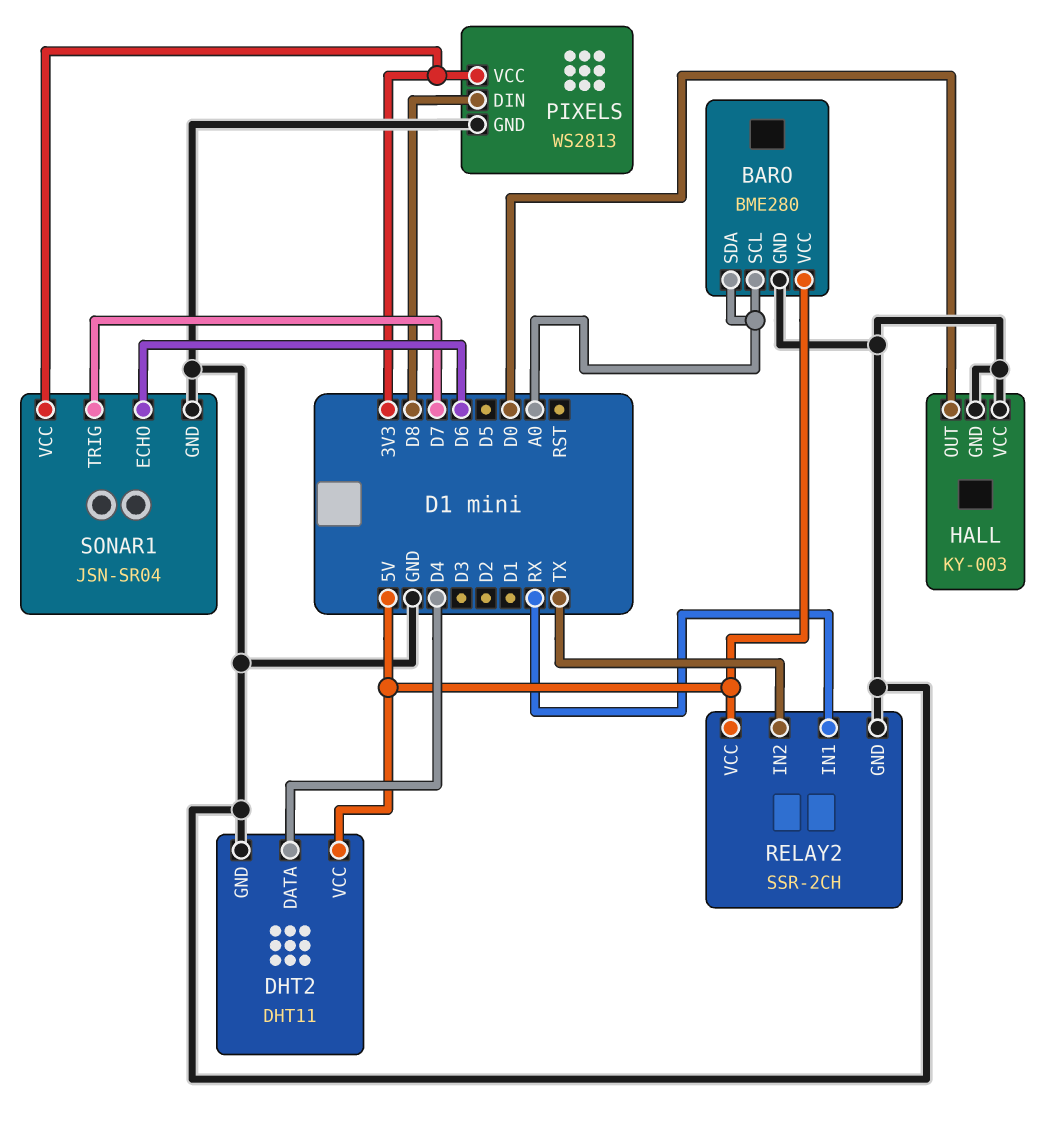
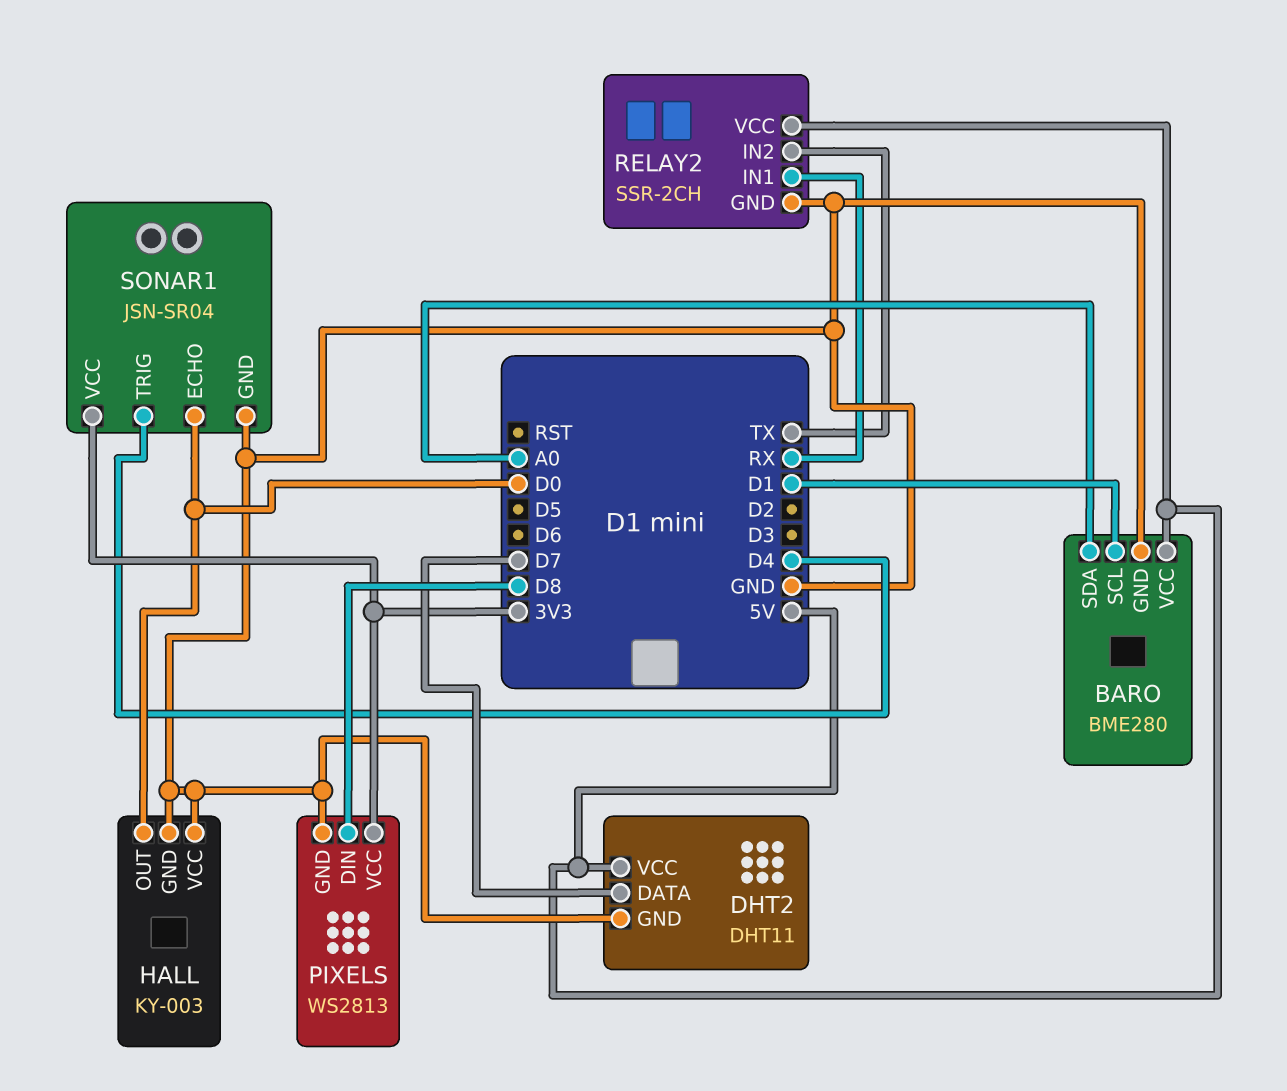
BARO pin SCL: A0 -> D1
DHT2 pin DATA: D4 -> D7
SONAR1 pin ECHO: D6 -> D0
SONAR1 pin TRIG: D7 -> D4

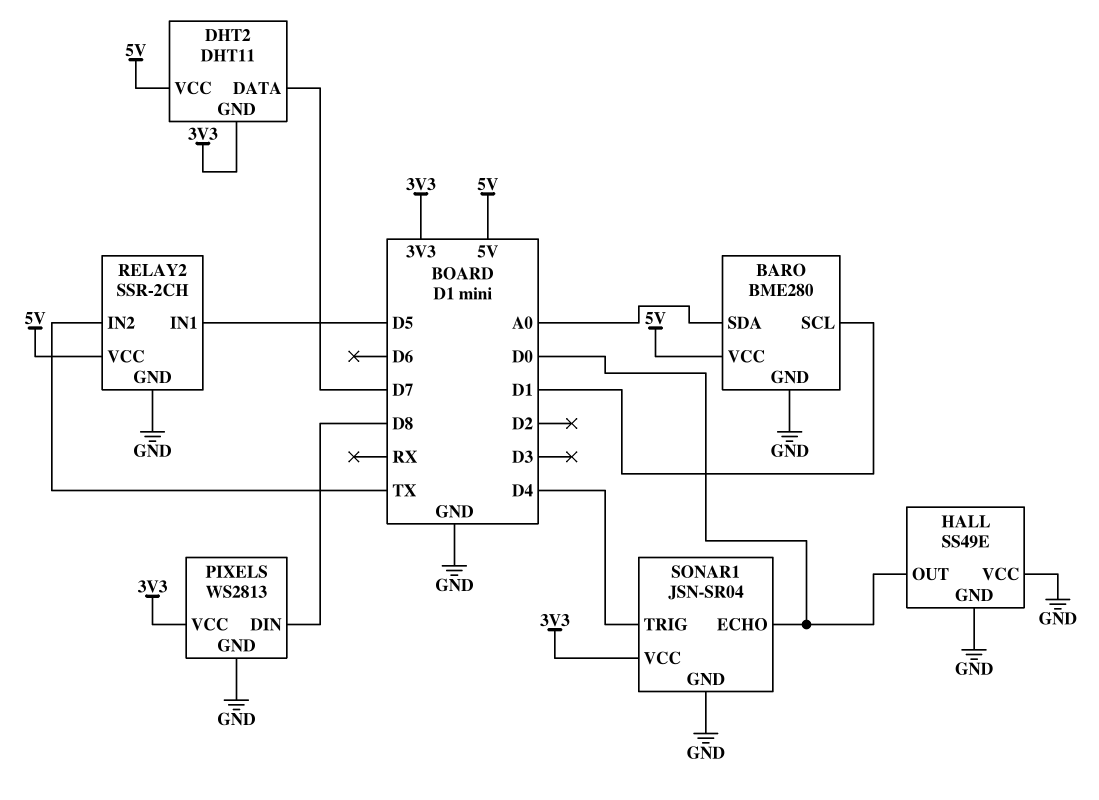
DHT2 pin GND: GND -> 3V3
HALL: KY-003 -> SS49E
RELAY2 pin IN1: RX -> D5

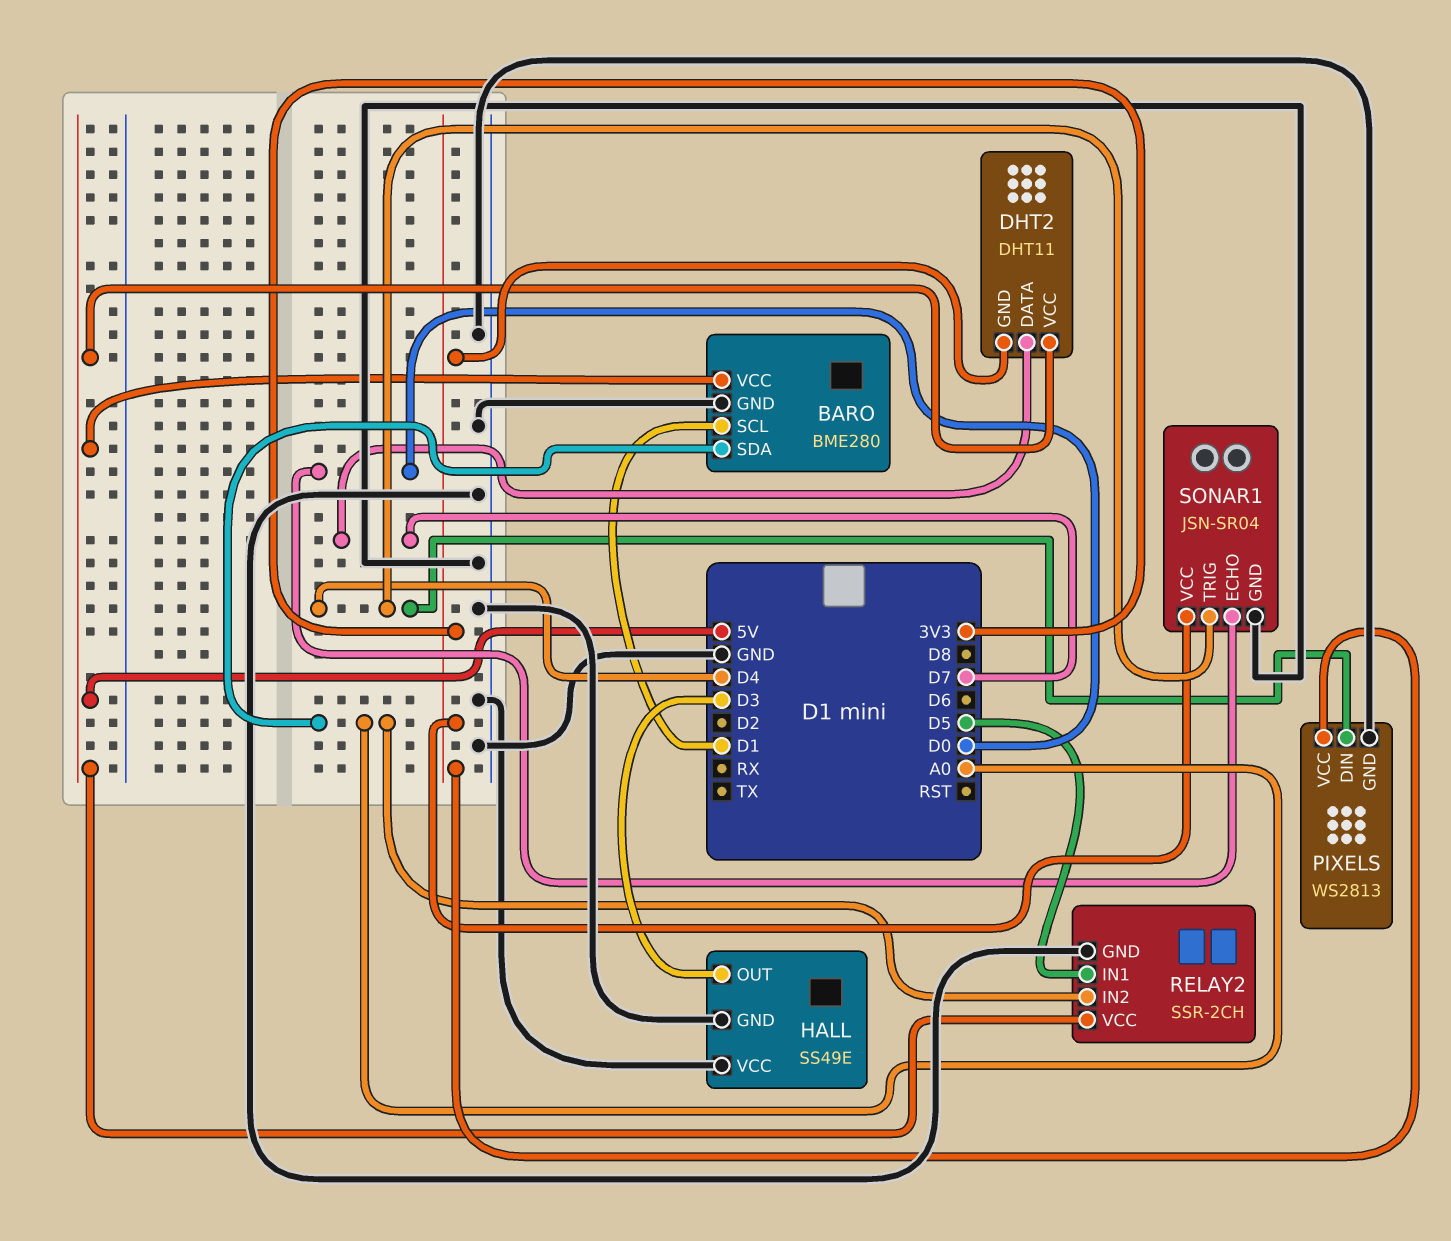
HALL pin OUT: D0 -> D3
PIXELS pin DIN: D8 -> D4
RELAY2 pin IN2: TX -> A0

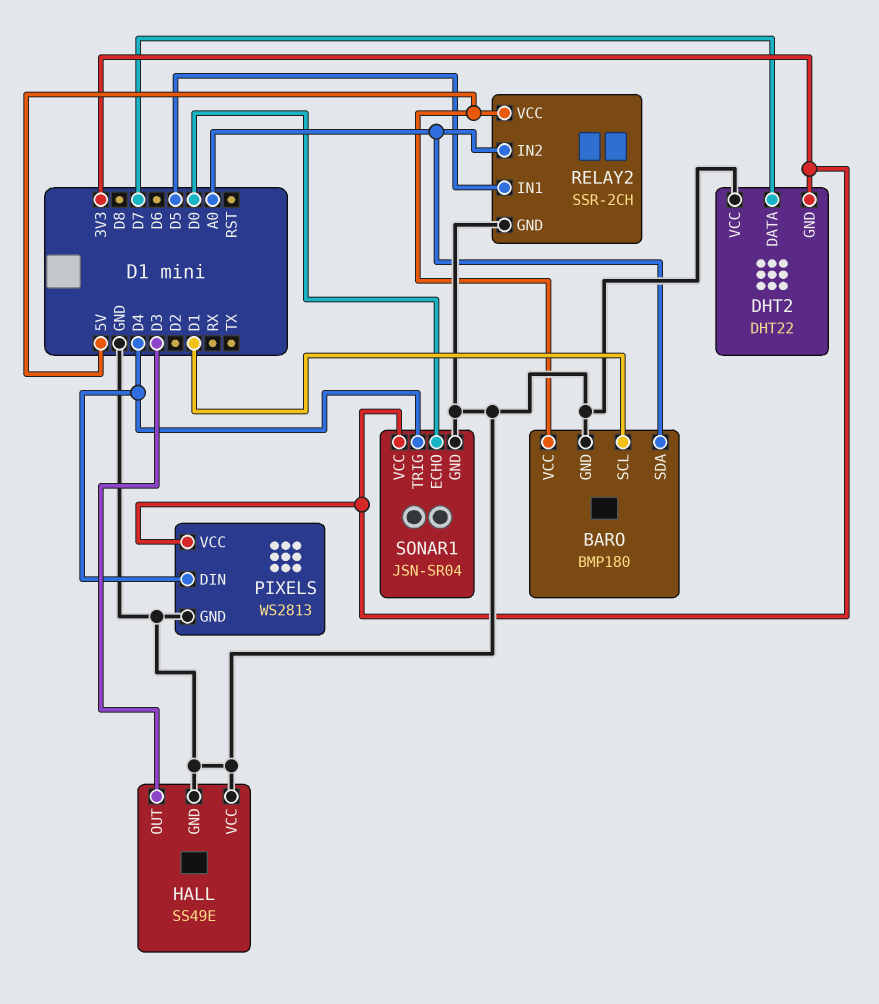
BARO: BME280 -> BMP180
DHT2: DHT11 -> DHT22
DHT2 pin VCC: 5V -> GND

